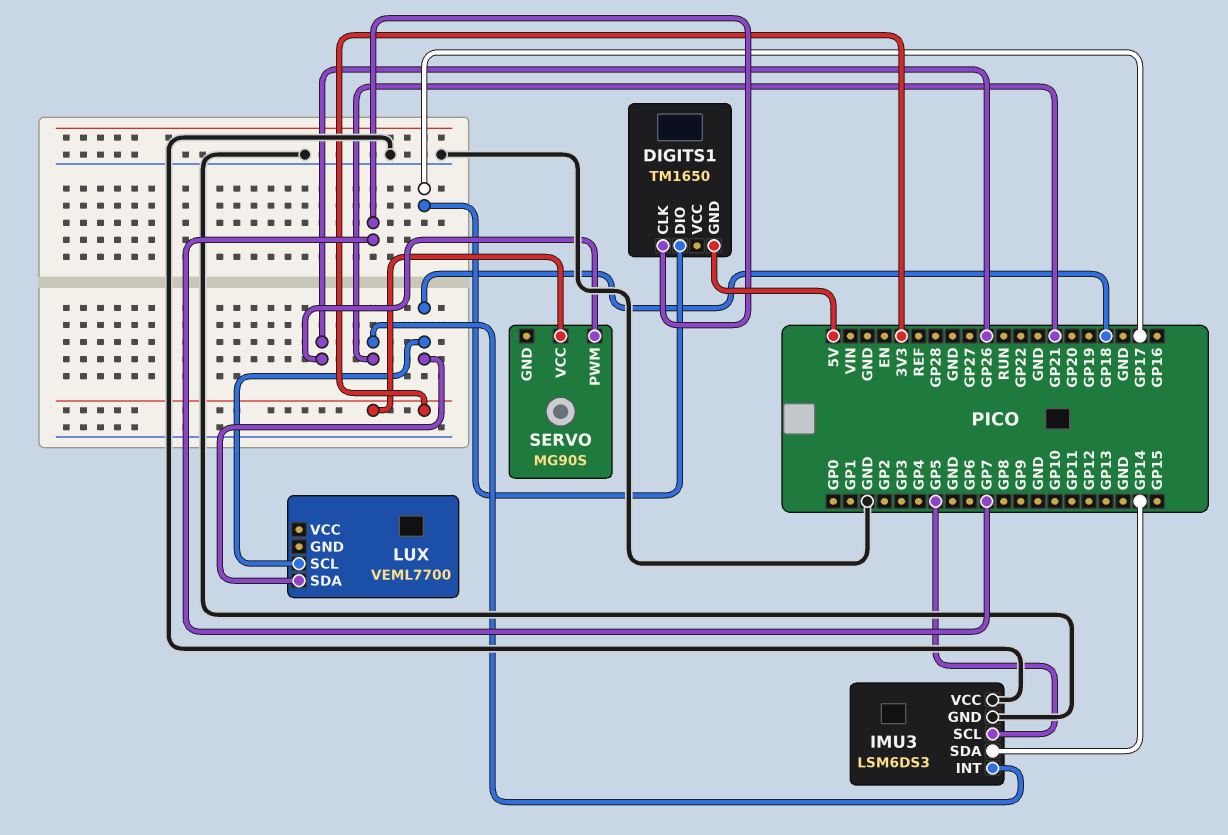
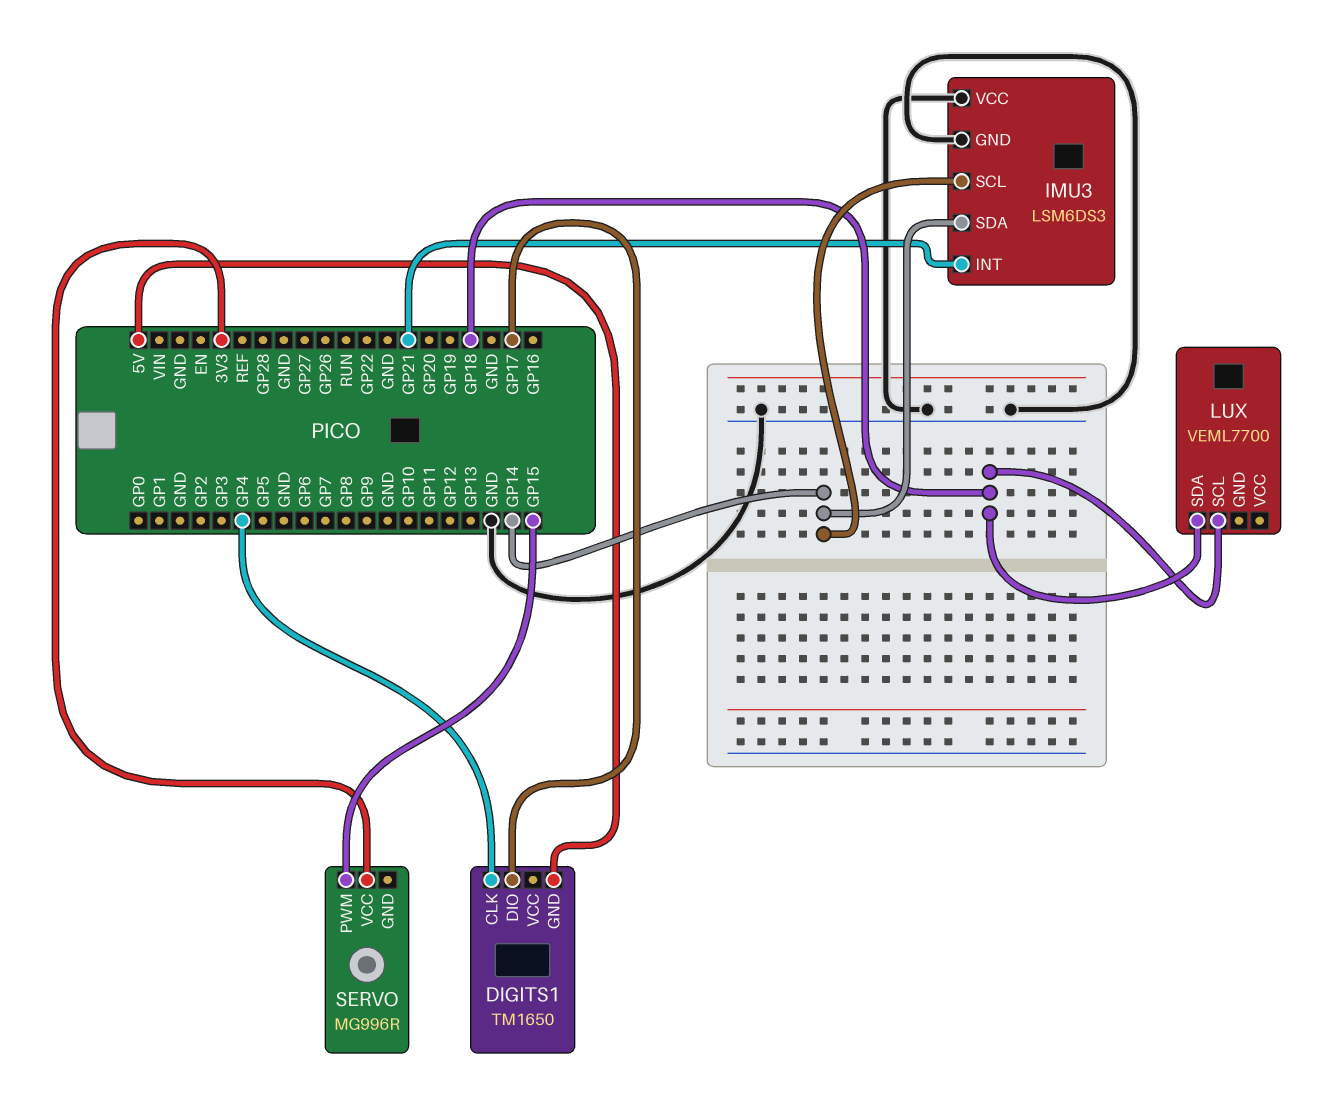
DIGITS1 pin CLK: GP7 -> GP4
IMU3 pin SCL: GP5 -> GP14
SERVO: MG90S -> MG996R
SERVO pin PWM: GP26 -> GP15

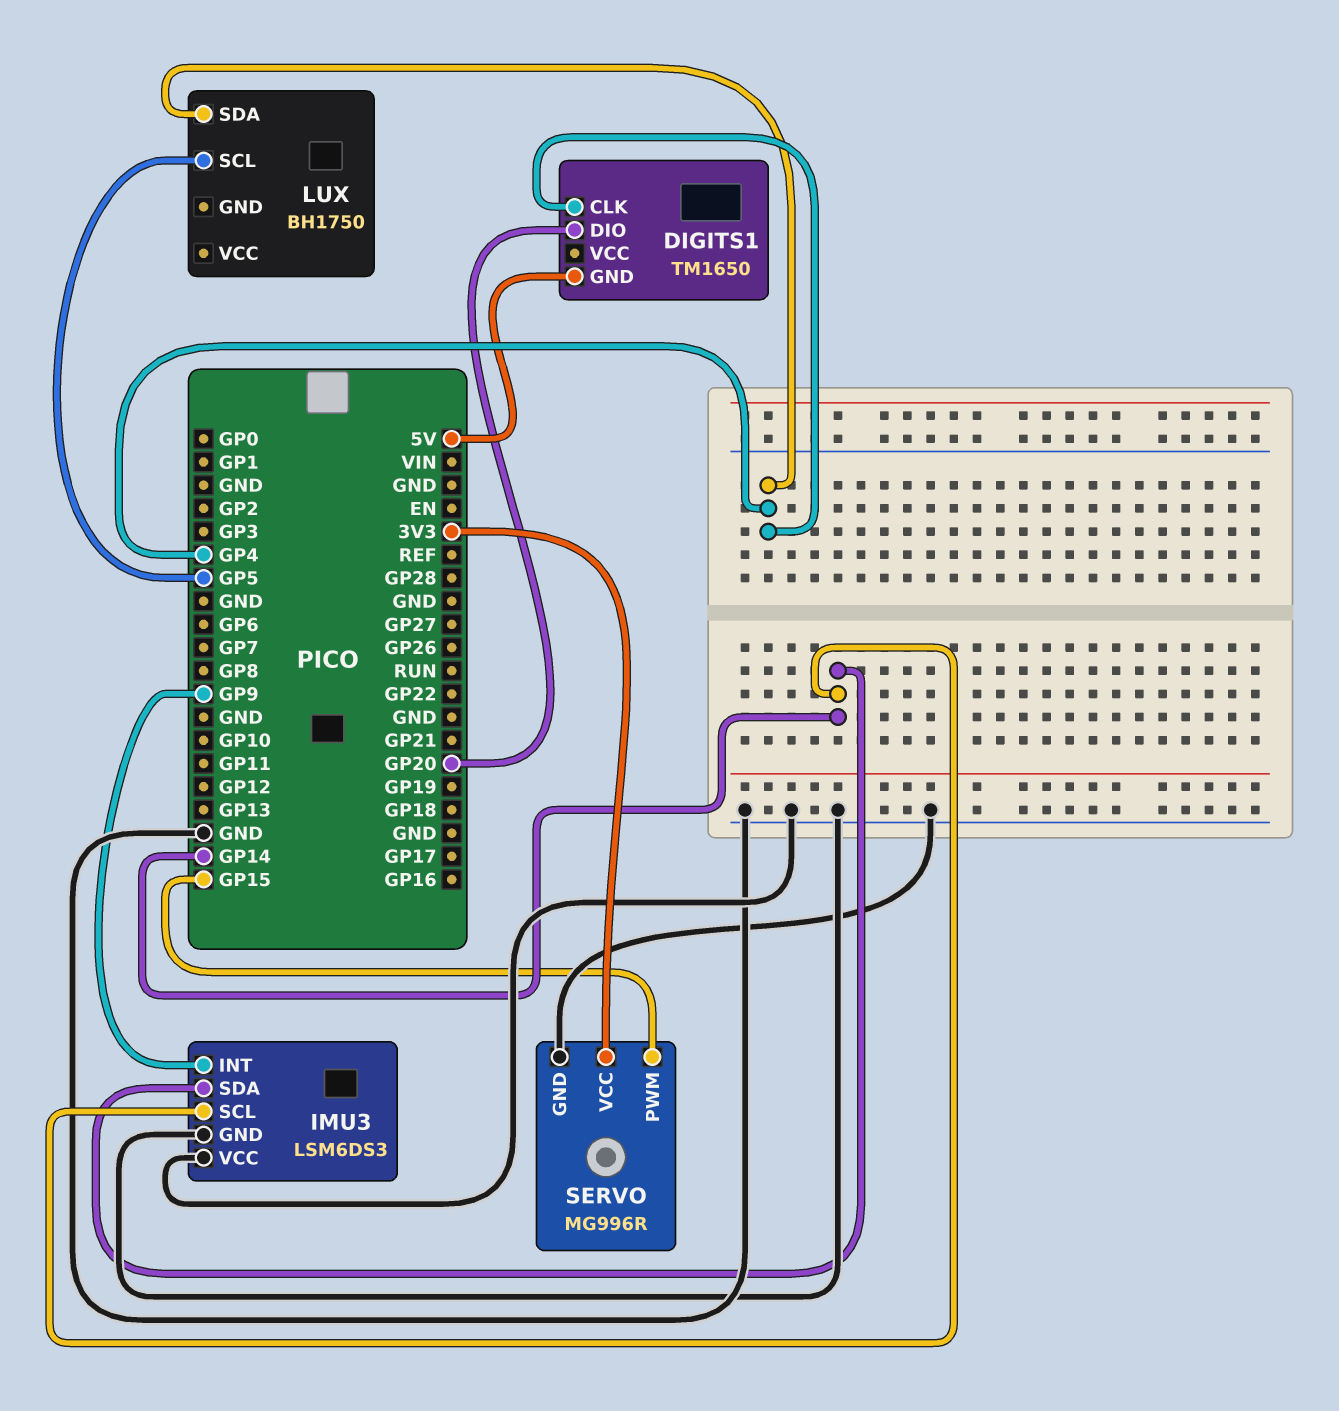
DIGITS1 pin DIO: GP17 -> GP20
IMU3 pin INT: GP21 -> GP9
LUX: VEML7700 -> BH1750
LUX pin SCL: GP18 -> GP5
LUX pin SDA: GP18 -> GP4
SERVO pin GND: none -> GND

